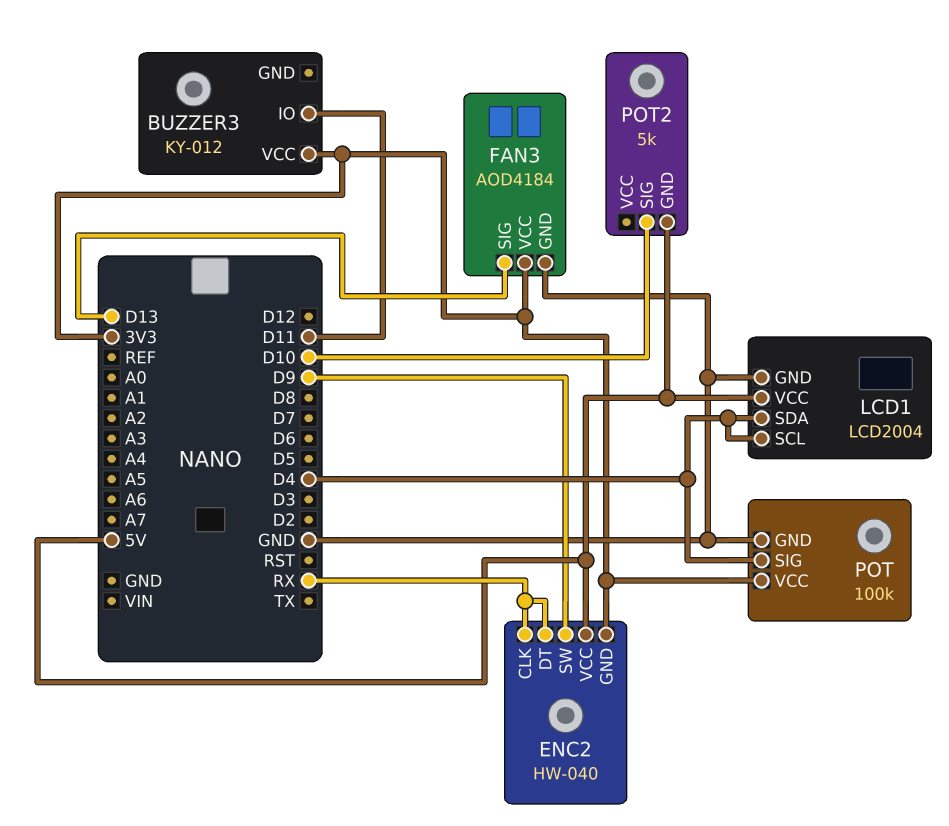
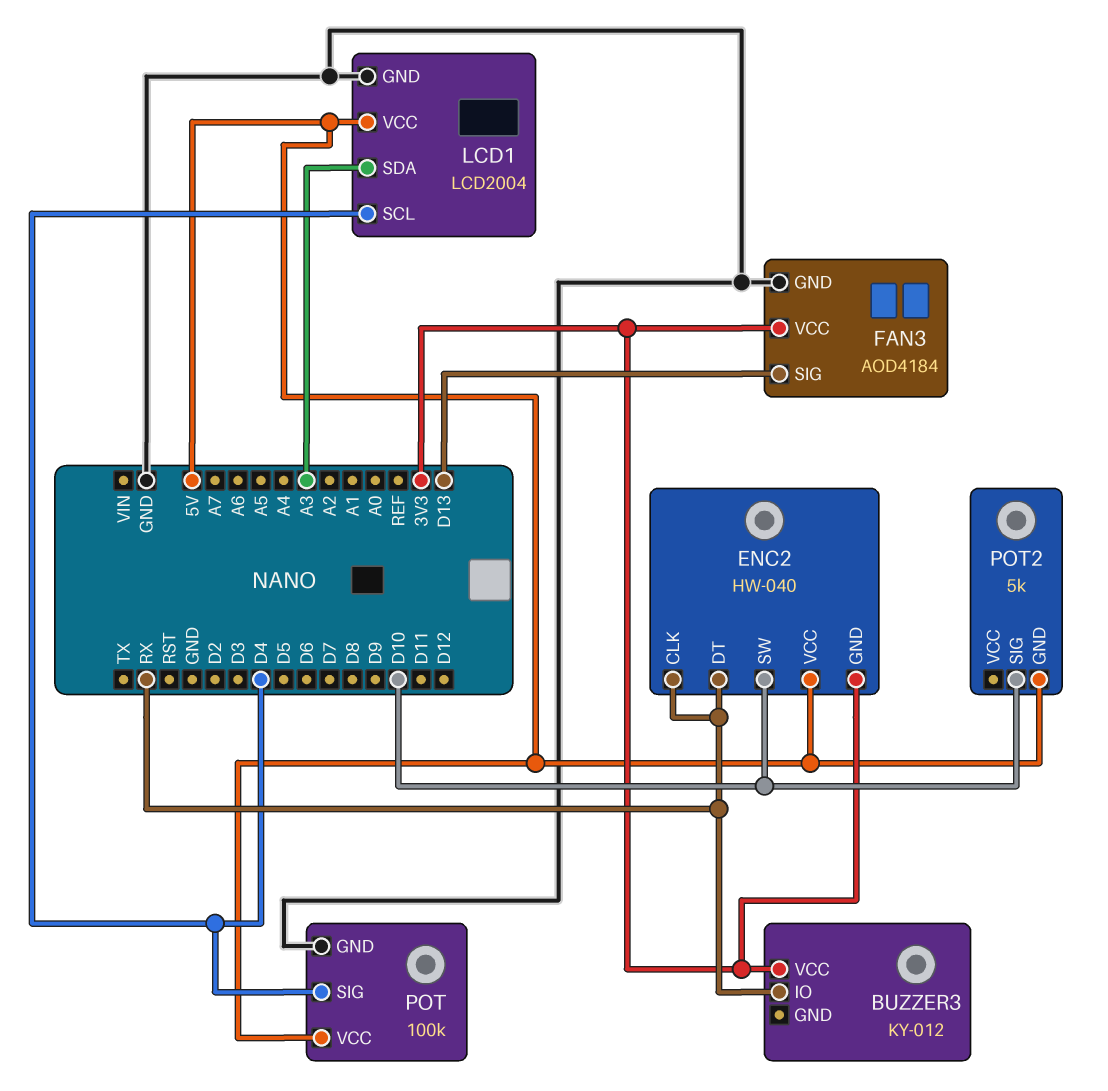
BUZZER3 pin IO: D11 -> RX
ENC2 pin SW: D9 -> D10
LCD1 pin SDA: D4 -> A3
POT pin VCC: 3V3 -> 5V

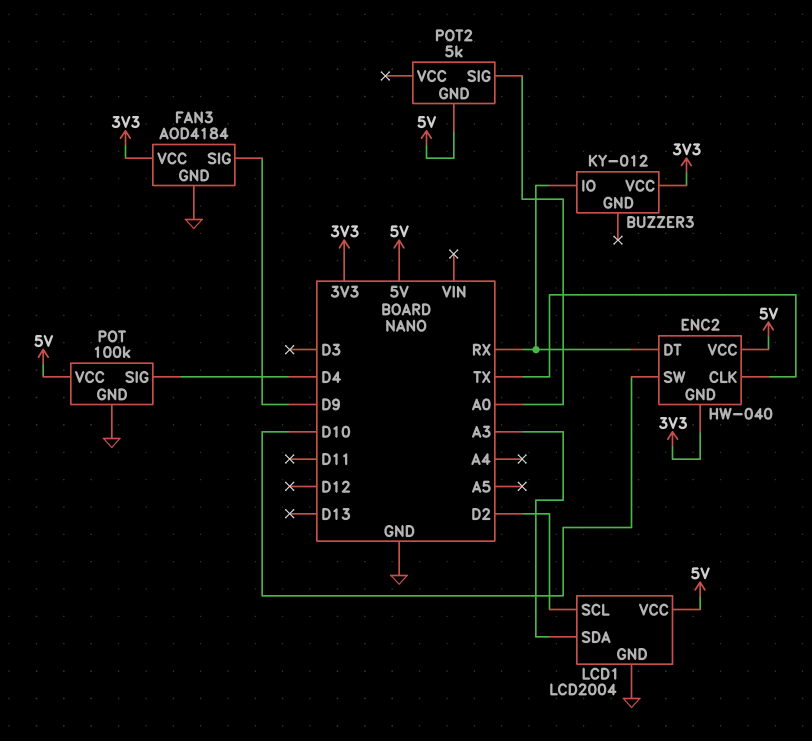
ENC2 pin CLK: RX -> TX
FAN3 pin SIG: D13 -> D9
LCD1 pin SCL: D4 -> D2
POT2 pin SIG: D10 -> A0

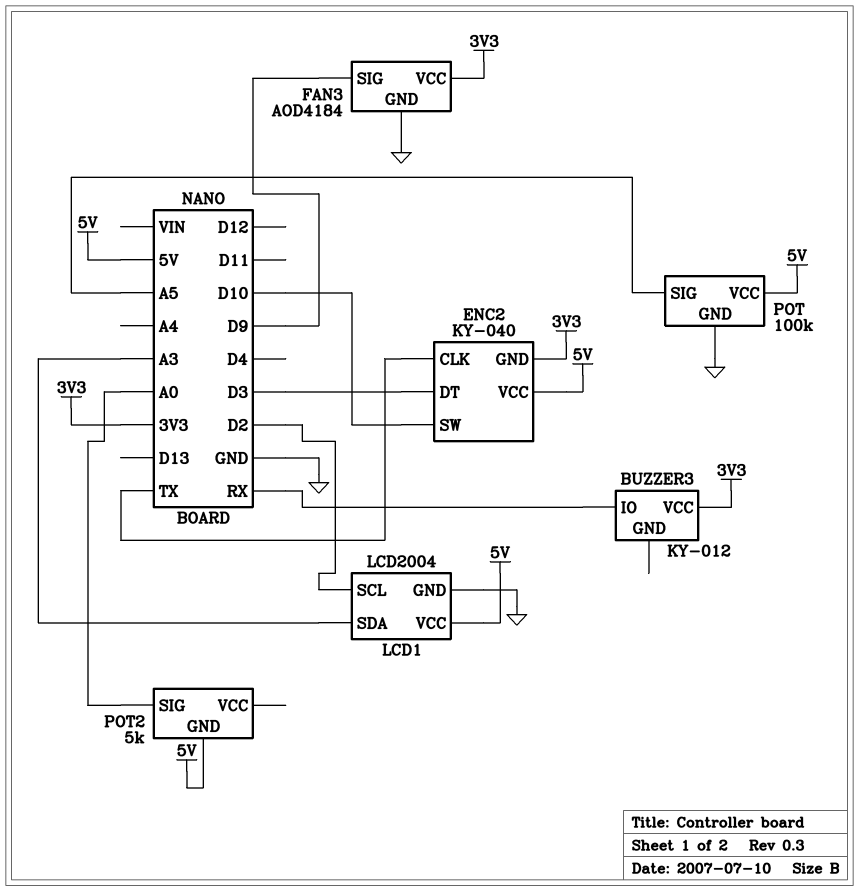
ENC2: HW-040 -> KY-040
ENC2 pin DT: RX -> D3
POT pin SIG: D4 -> A5

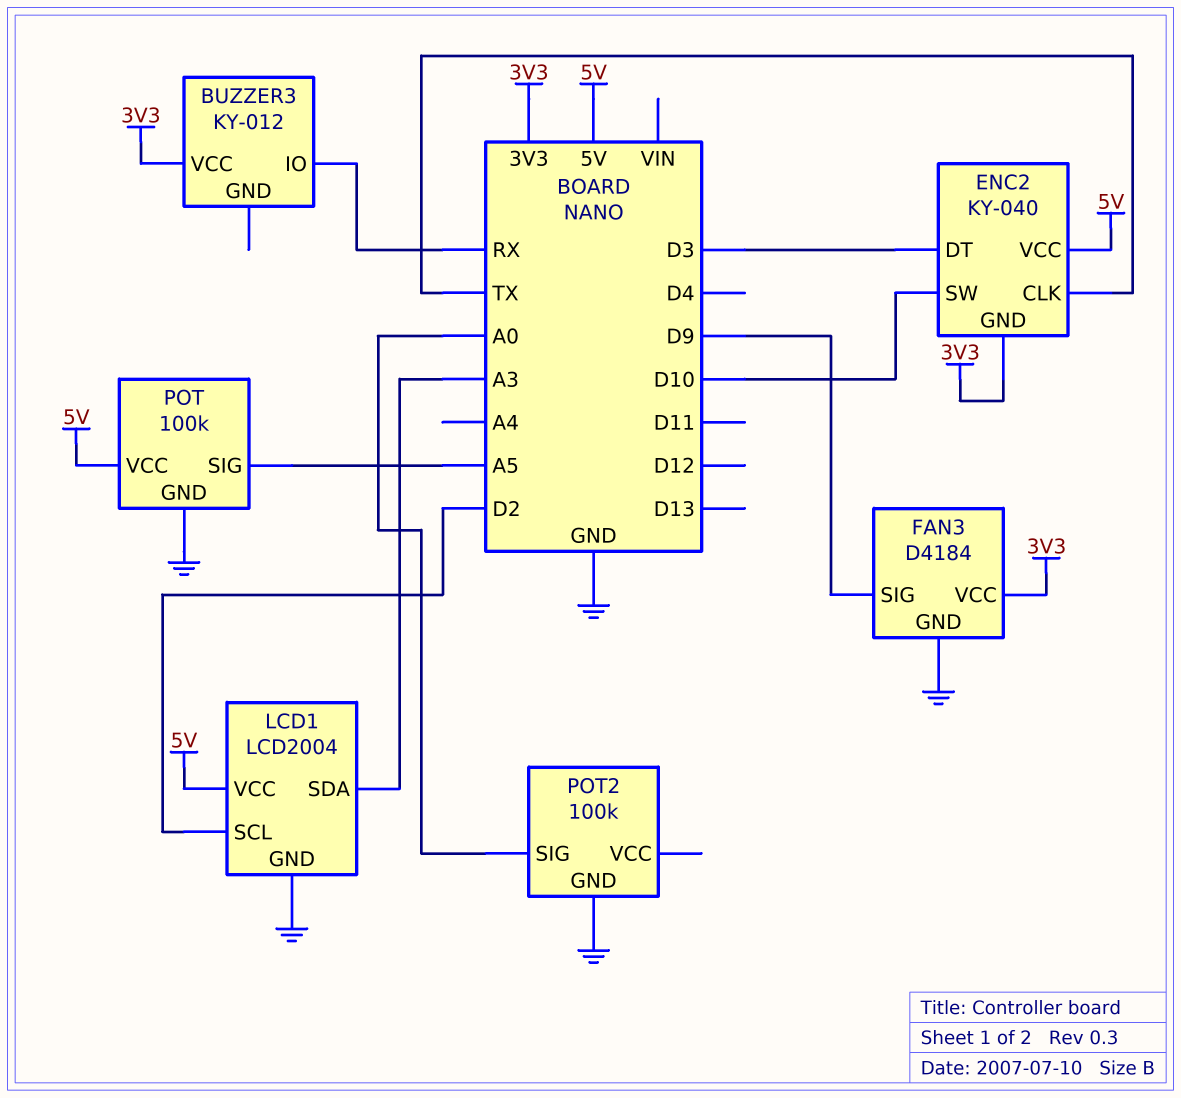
FAN3: AOD4184 -> D4184
POT2: 5k -> 100k
POT2 pin GND: 5V -> GND

